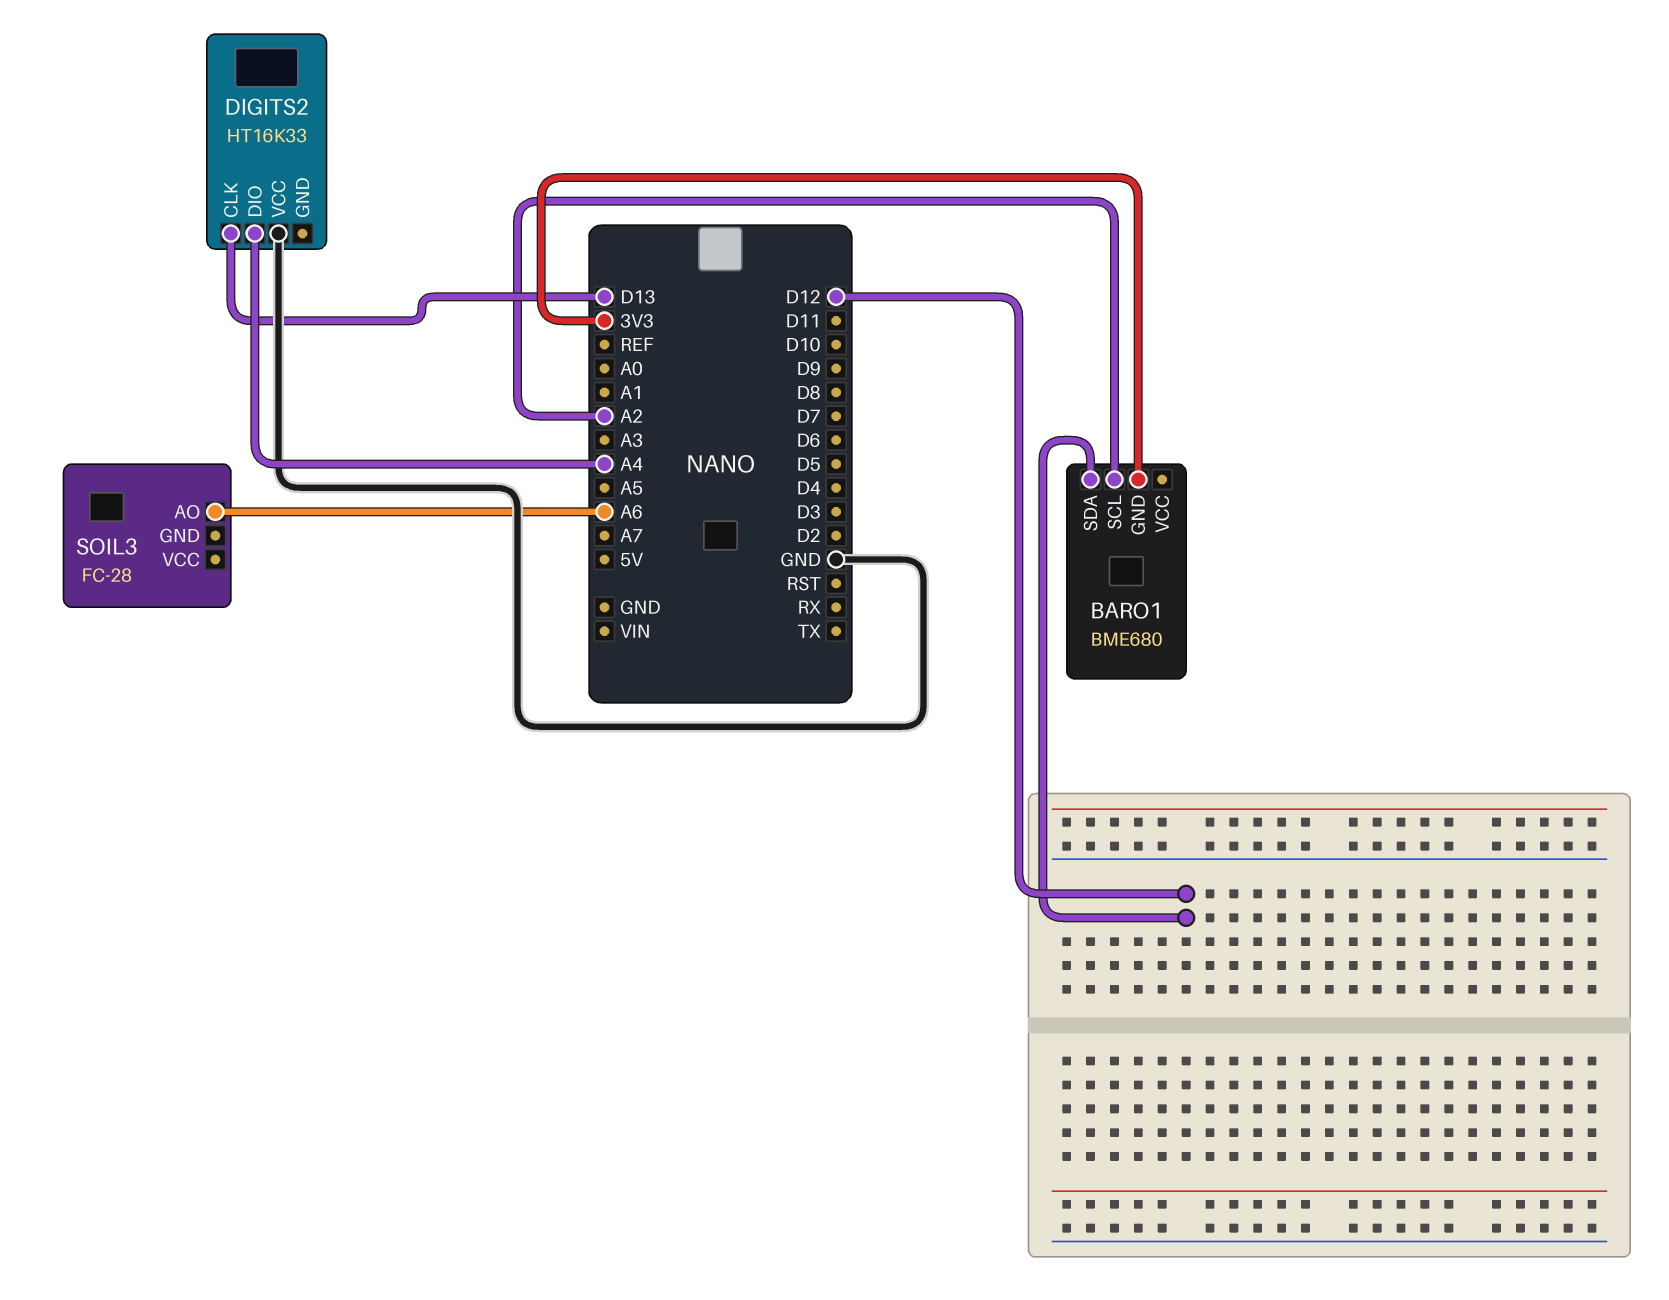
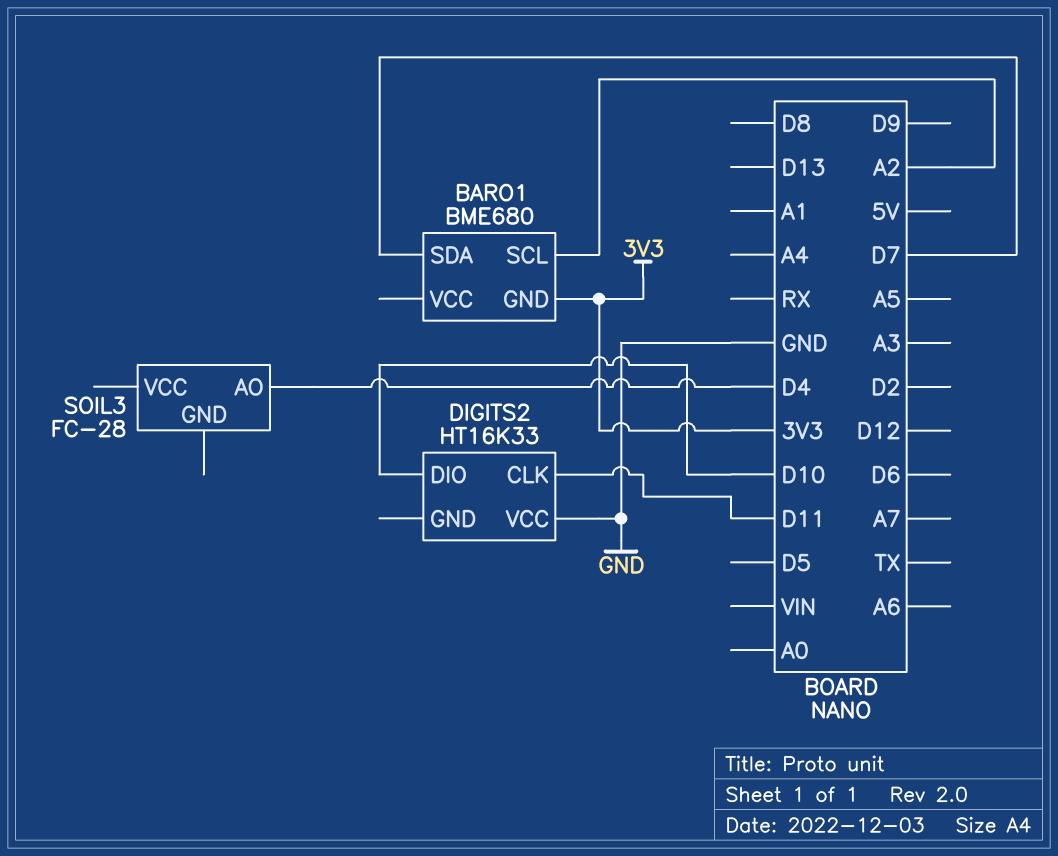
BARO1 pin SDA: D12 -> D7
DIGITS2 pin CLK: D13 -> D11
DIGITS2 pin DIO: A4 -> D10
SOIL3 pin AO: A6 -> D4

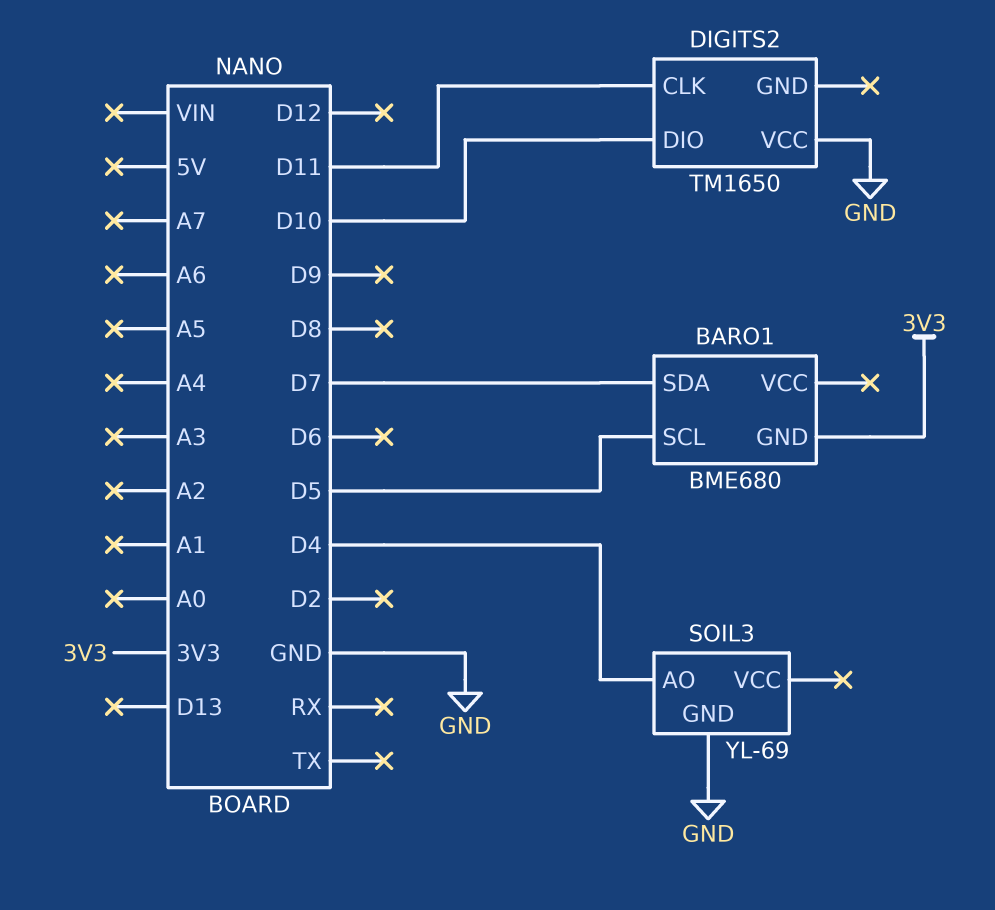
BARO1 pin SCL: A2 -> D5
DIGITS2: HT16K33 -> TM1650
SOIL3: FC-28 -> YL-69
SOIL3 pin GND: none -> GND

